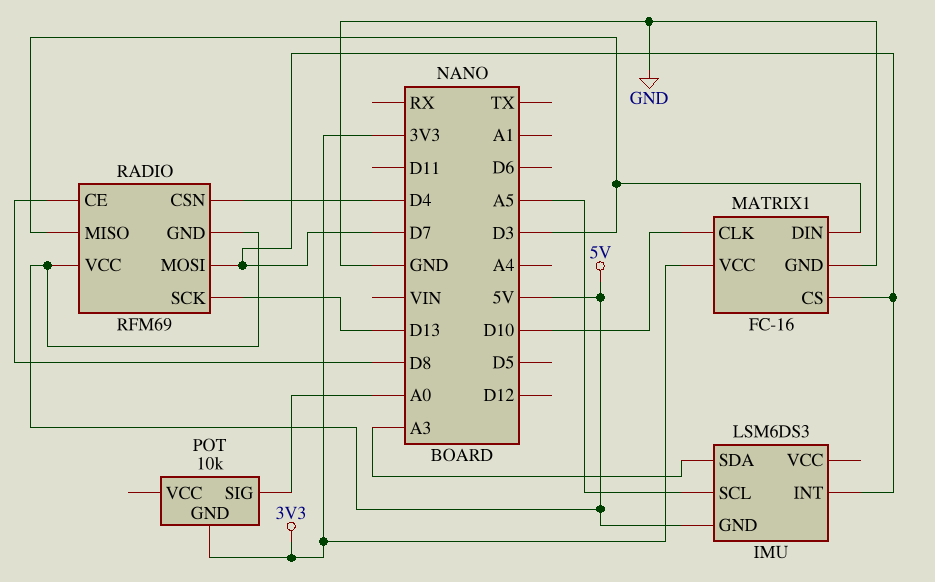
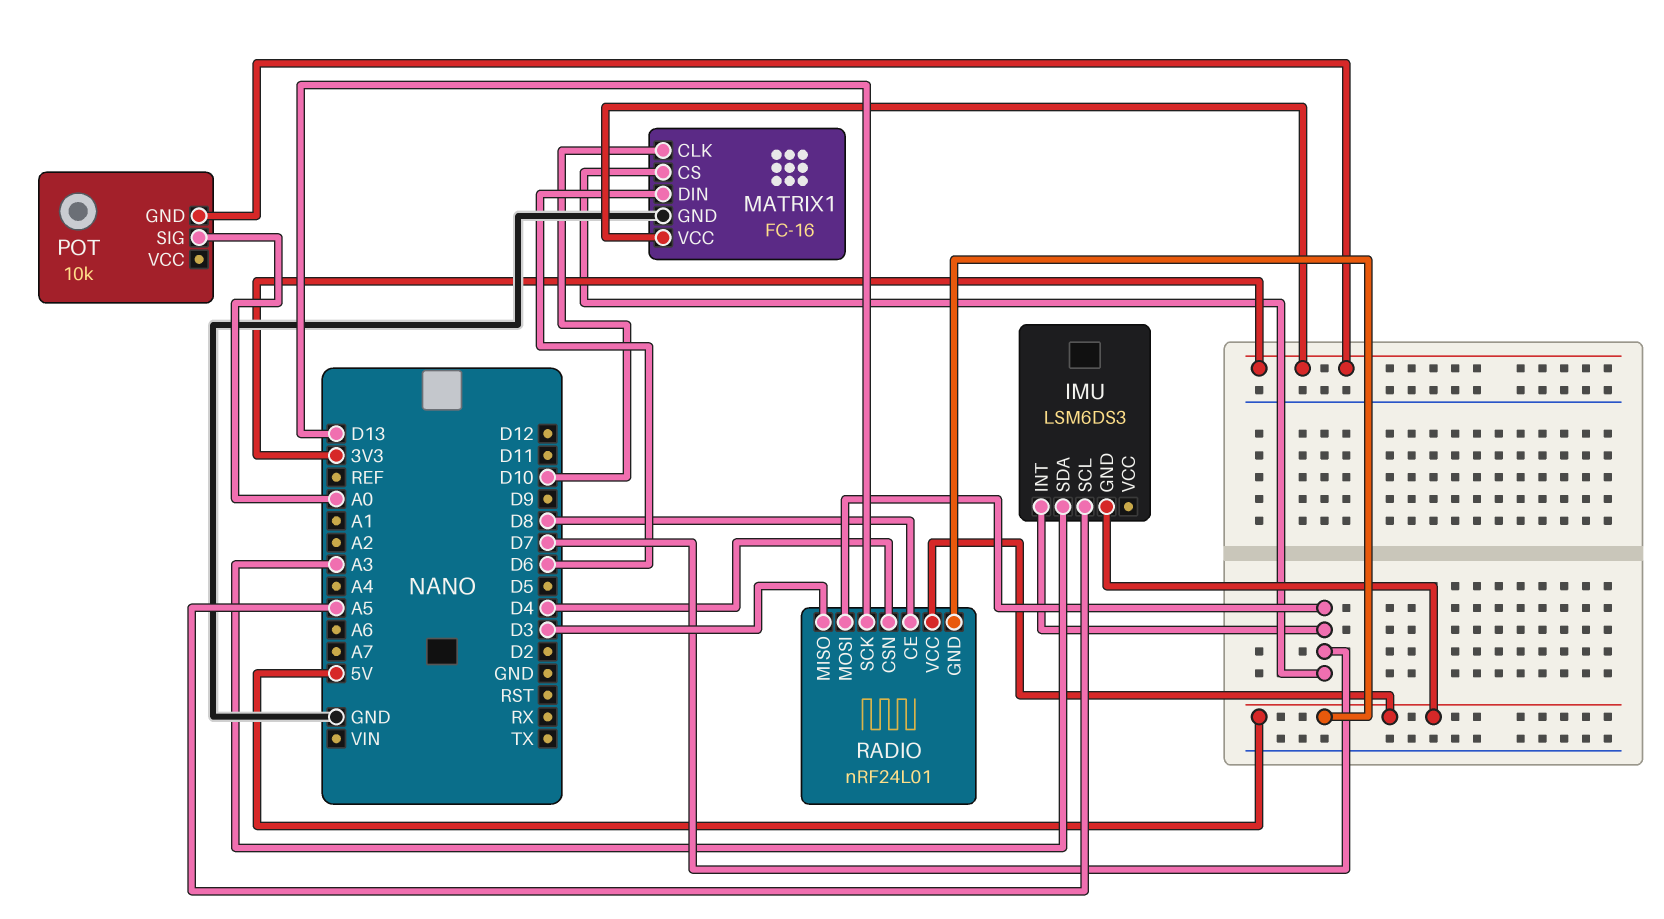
MATRIX1 pin DIN: D3 -> D6
RADIO: RFM69 -> nRF24L01

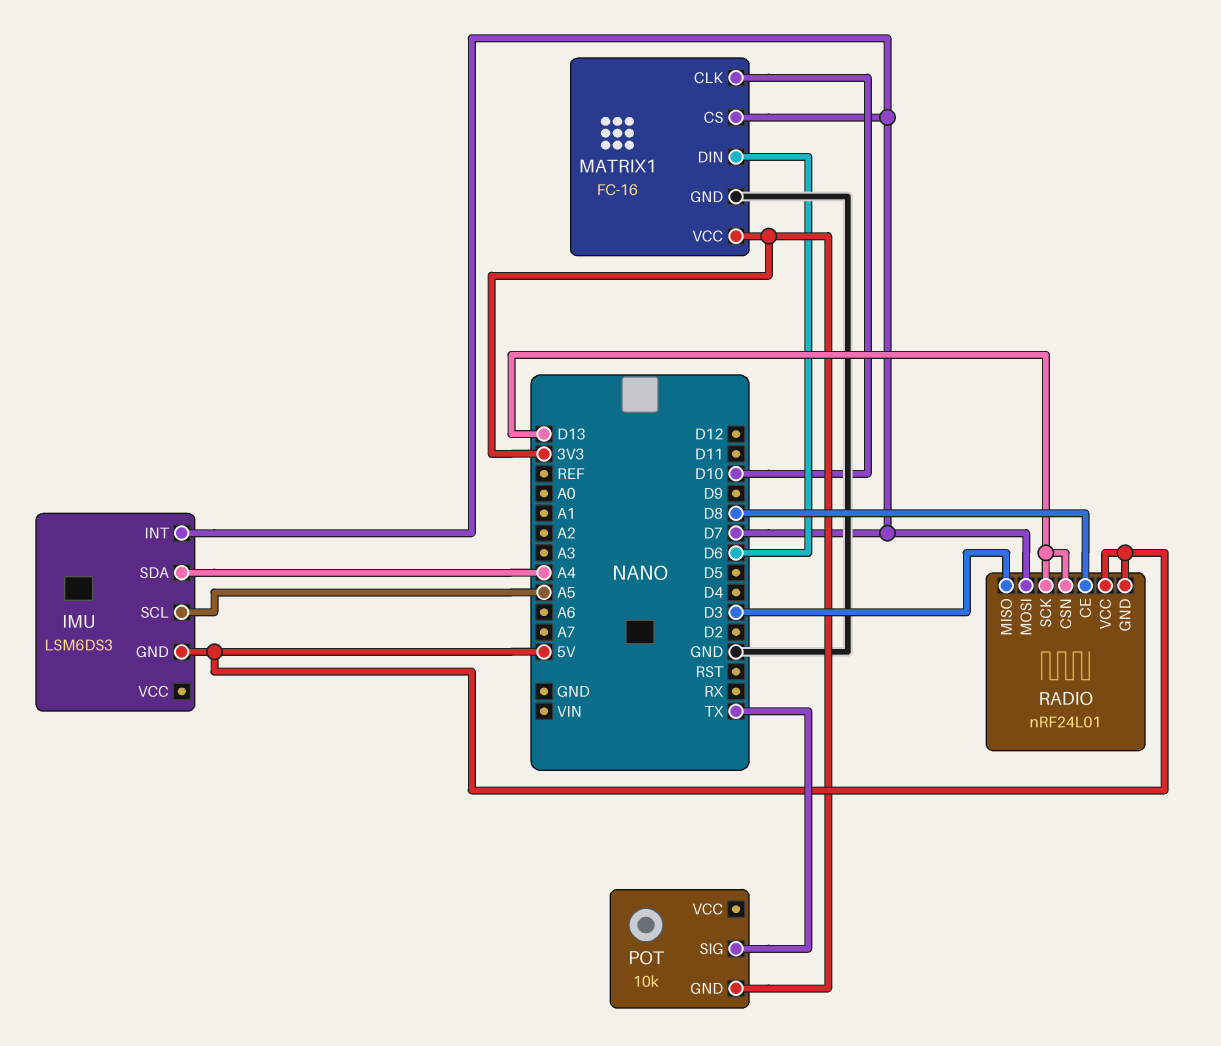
IMU pin SDA: A3 -> A4
POT pin SIG: A0 -> TX
RADIO pin CSN: D4 -> D13

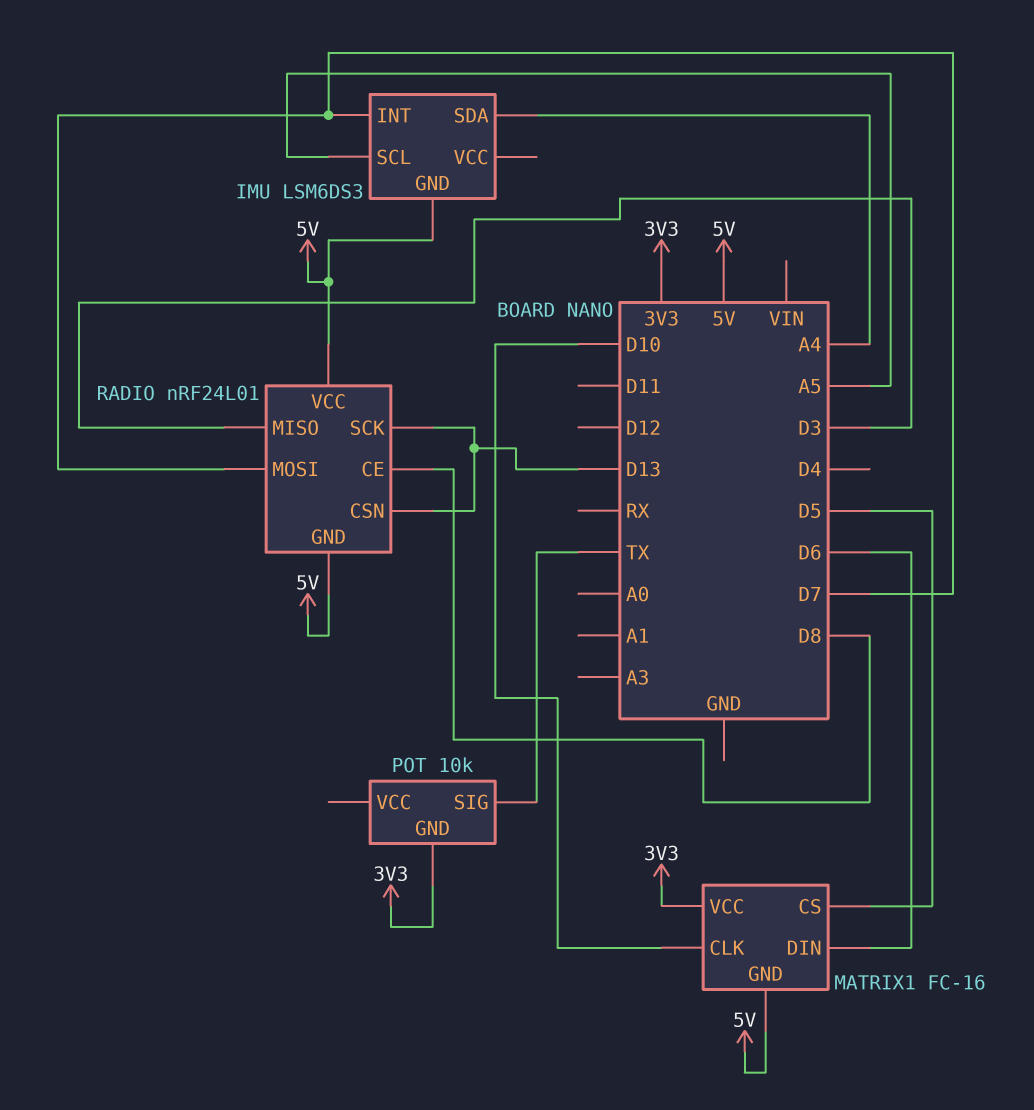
MATRIX1 pin CS: D7 -> D5
MATRIX1 pin GND: GND -> 5V

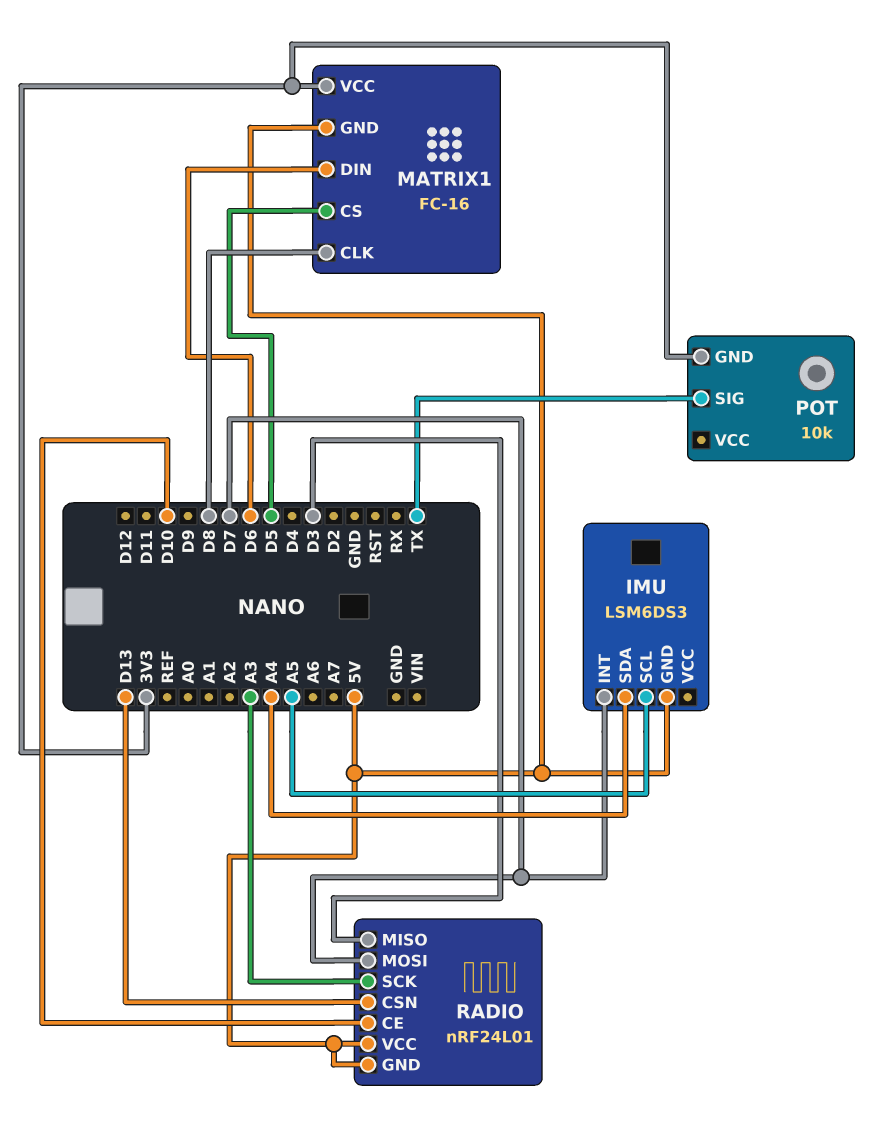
MATRIX1 pin CLK: D10 -> D8
RADIO pin CE: D8 -> D10
RADIO pin SCK: D13 -> A3

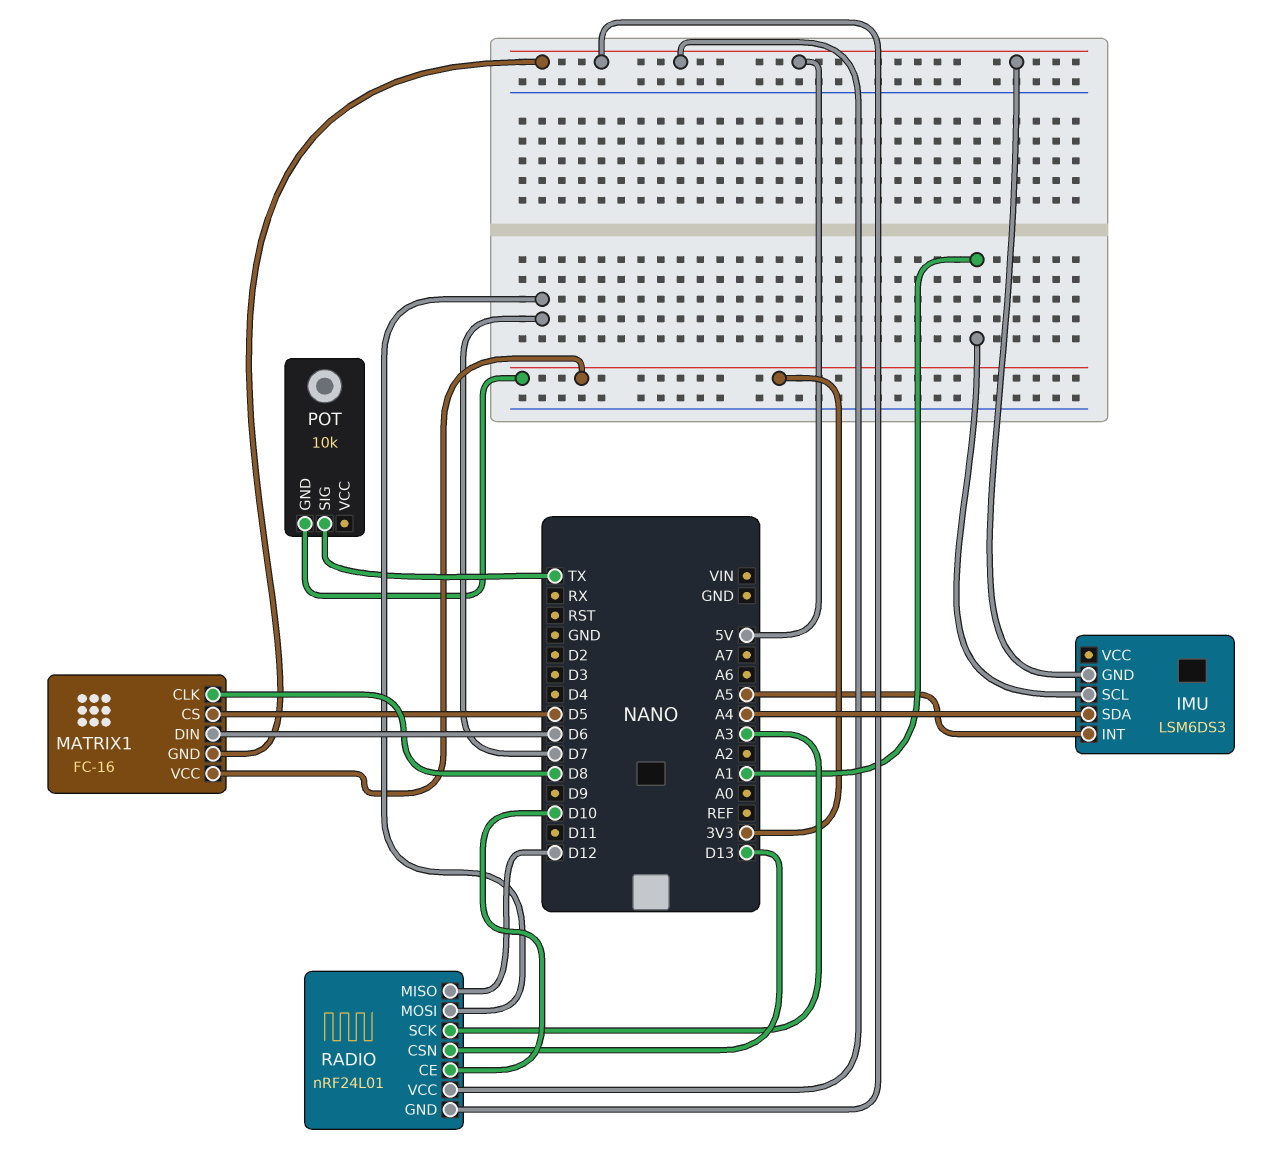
IMU pin INT: D7 -> A5
IMU pin SCL: A5 -> A1
RADIO pin MISO: D3 -> D12

